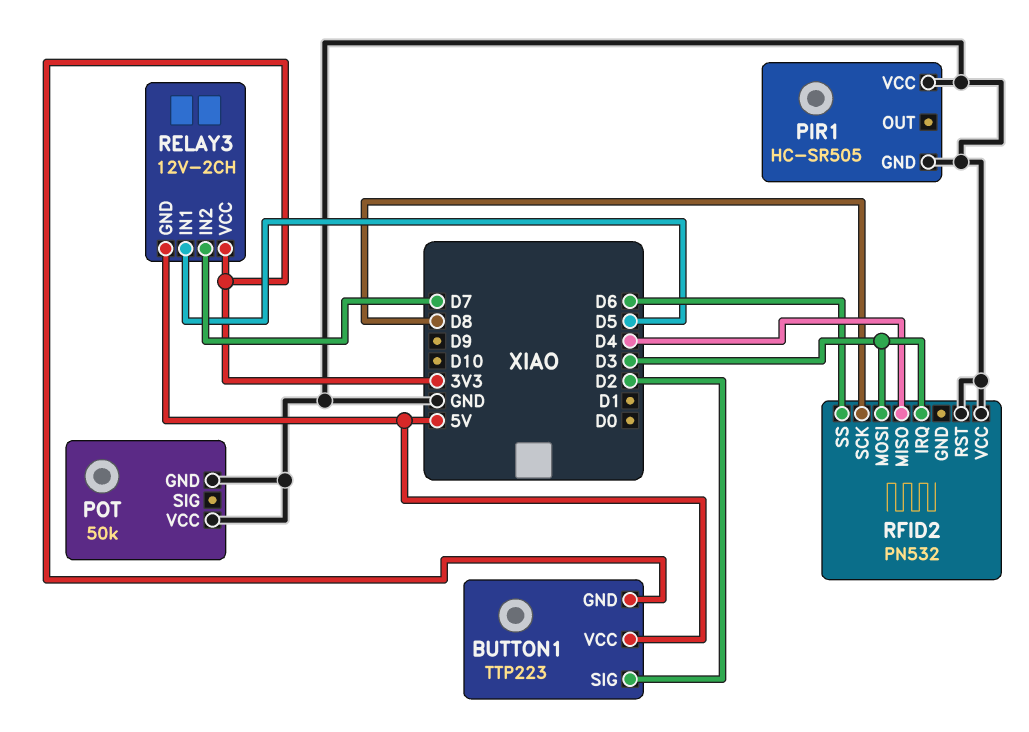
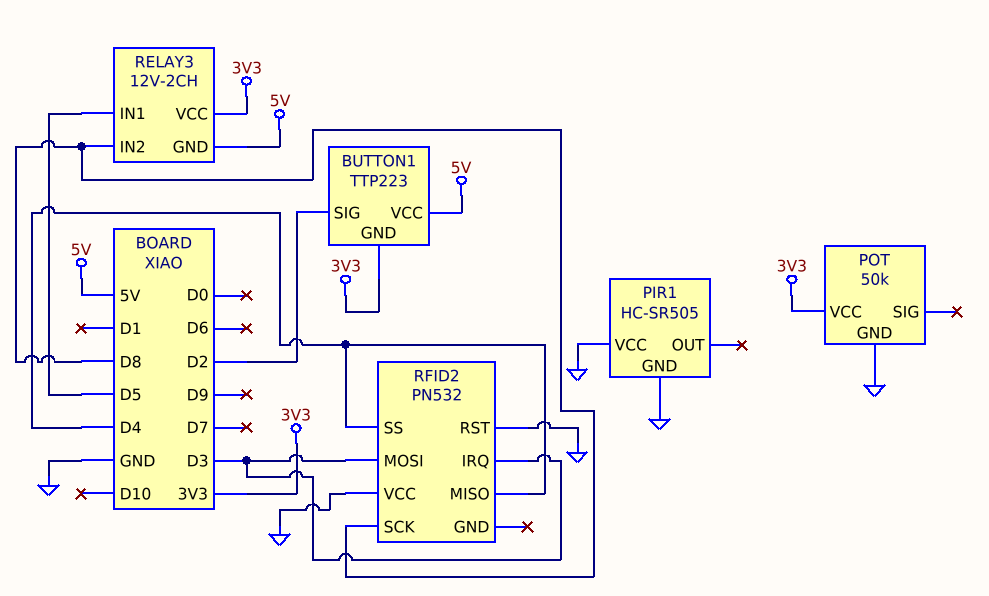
POT pin VCC: GND -> 3V3
RELAY3 pin IN2: D7 -> D8
RFID2 pin SS: D6 -> D4

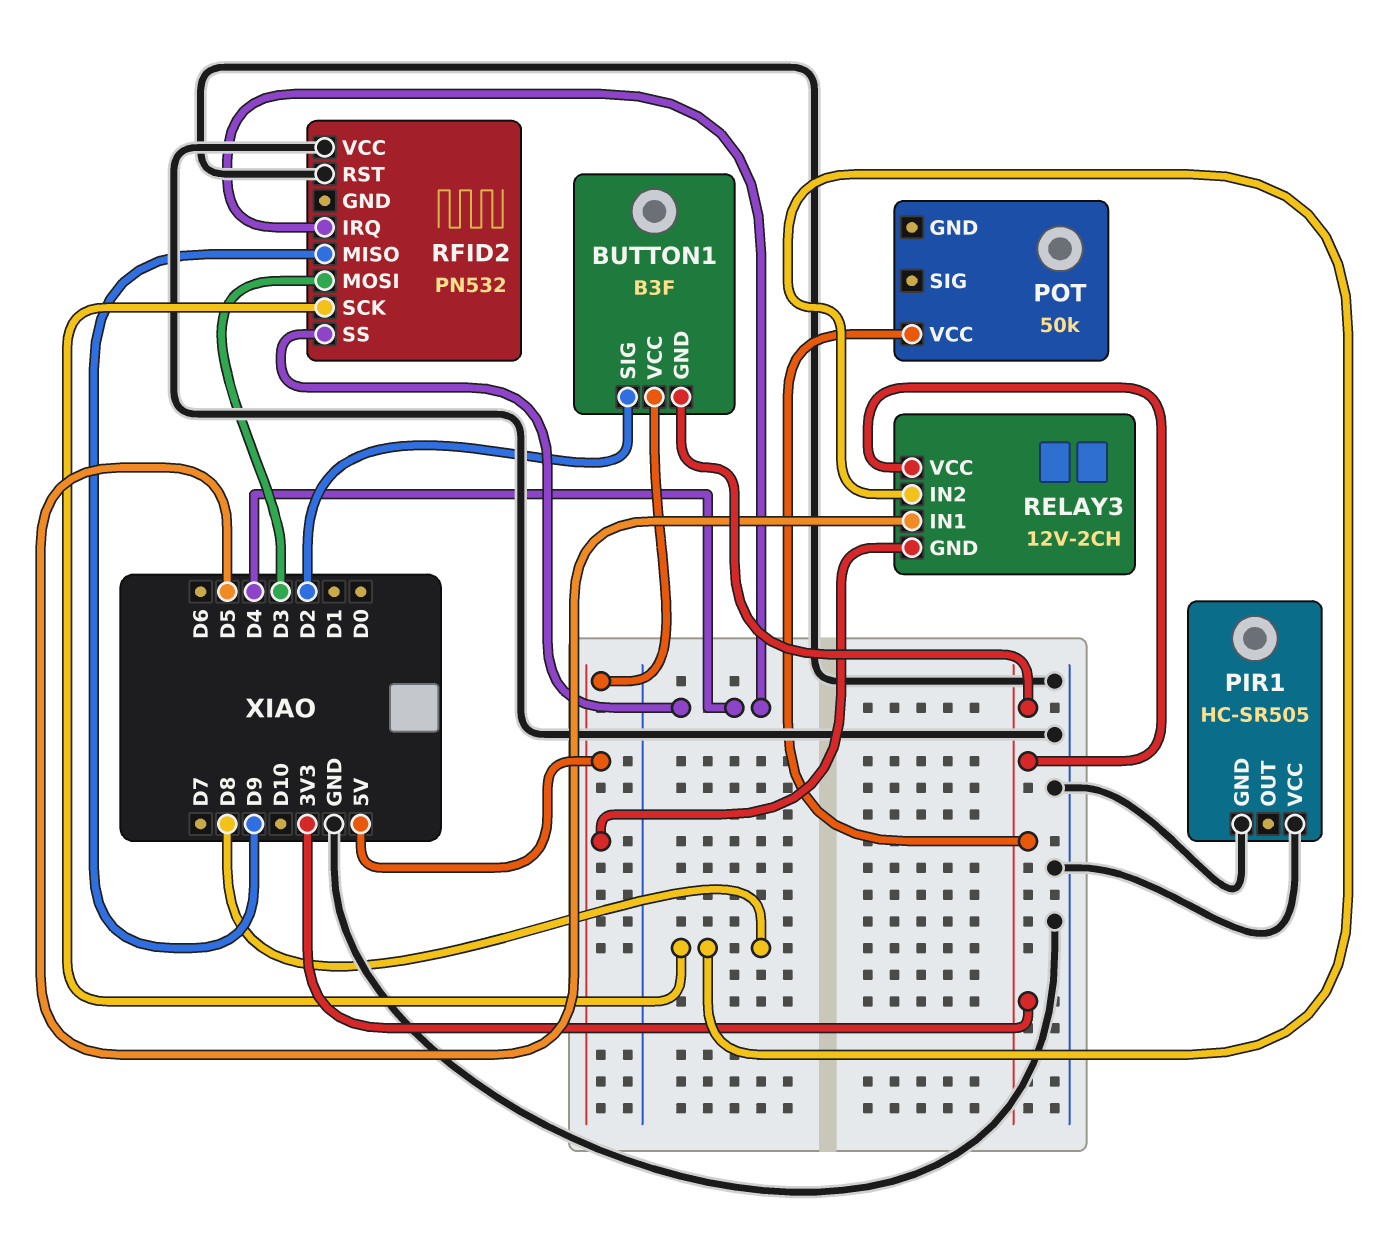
BUTTON1: TTP223 -> B3F
POT pin GND: GND -> none
RFID2 pin IRQ: D3 -> D4
RFID2 pin MISO: D4 -> D9

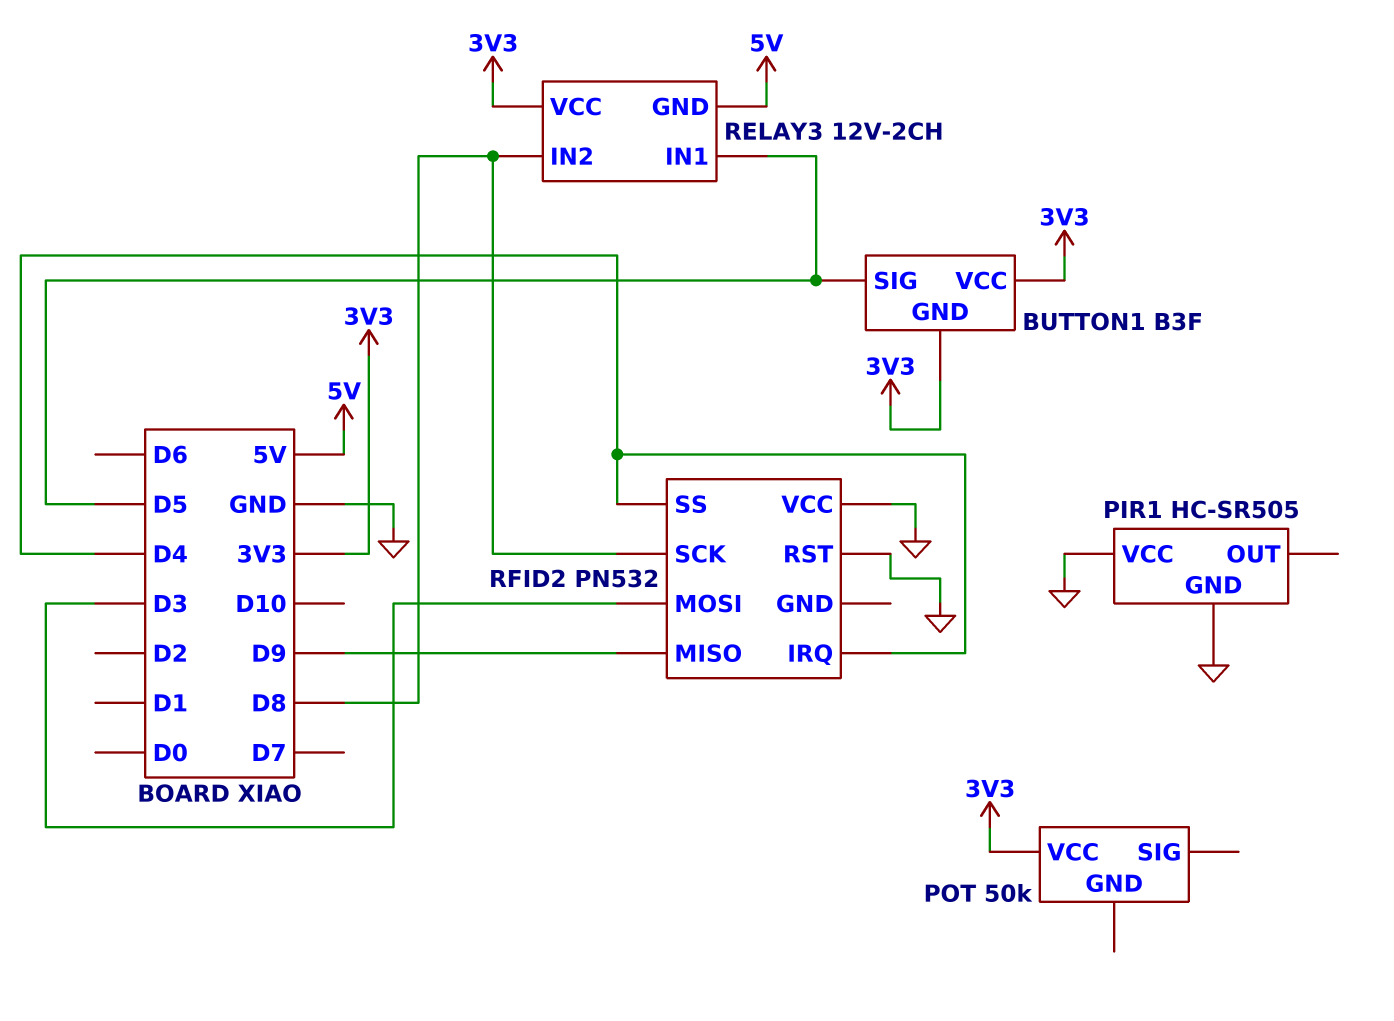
BUTTON1 pin SIG: D2 -> D5
BUTTON1 pin VCC: 5V -> 3V3

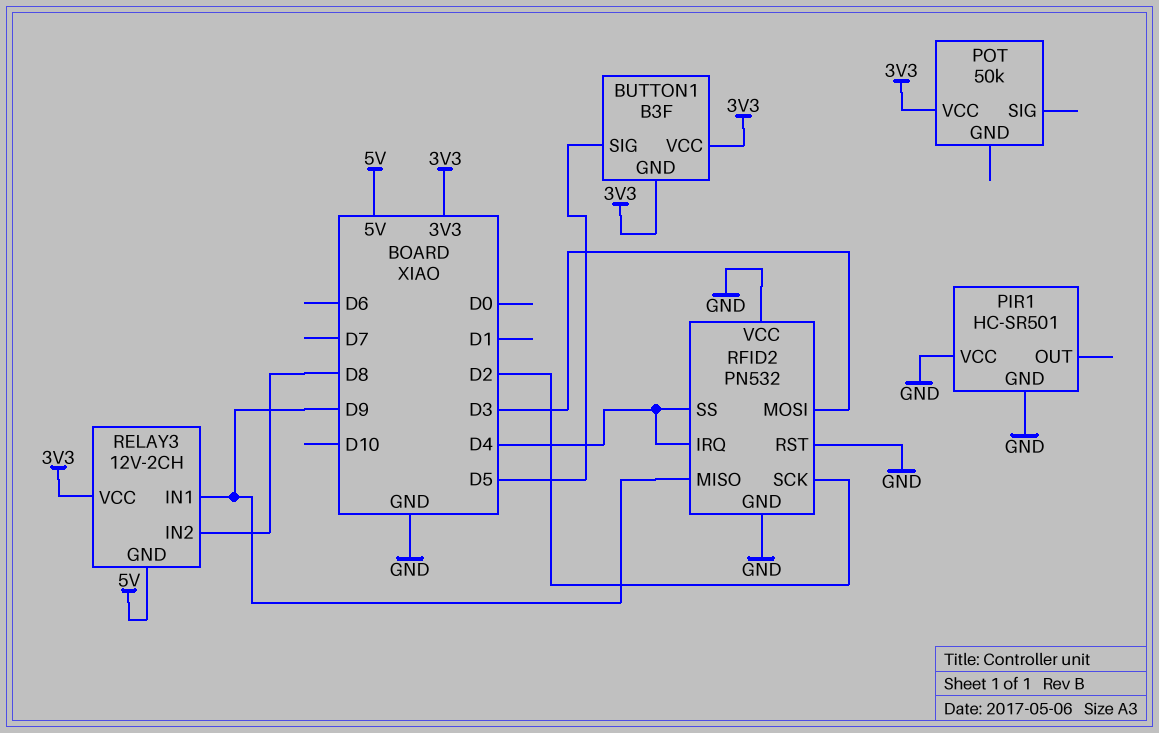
PIR1: HC-SR505 -> HC-SR501
RELAY3 pin IN1: D5 -> D9
RFID2 pin GND: none -> GND
RFID2 pin SCK: D8 -> D2

